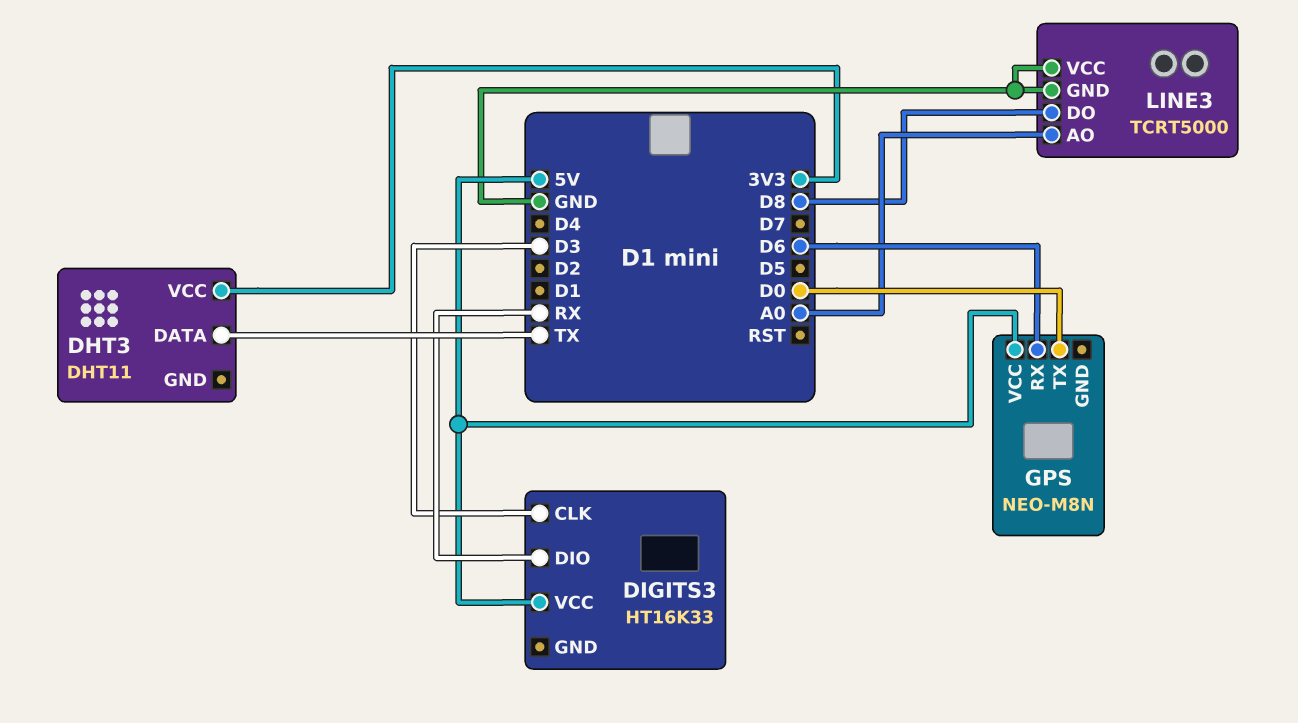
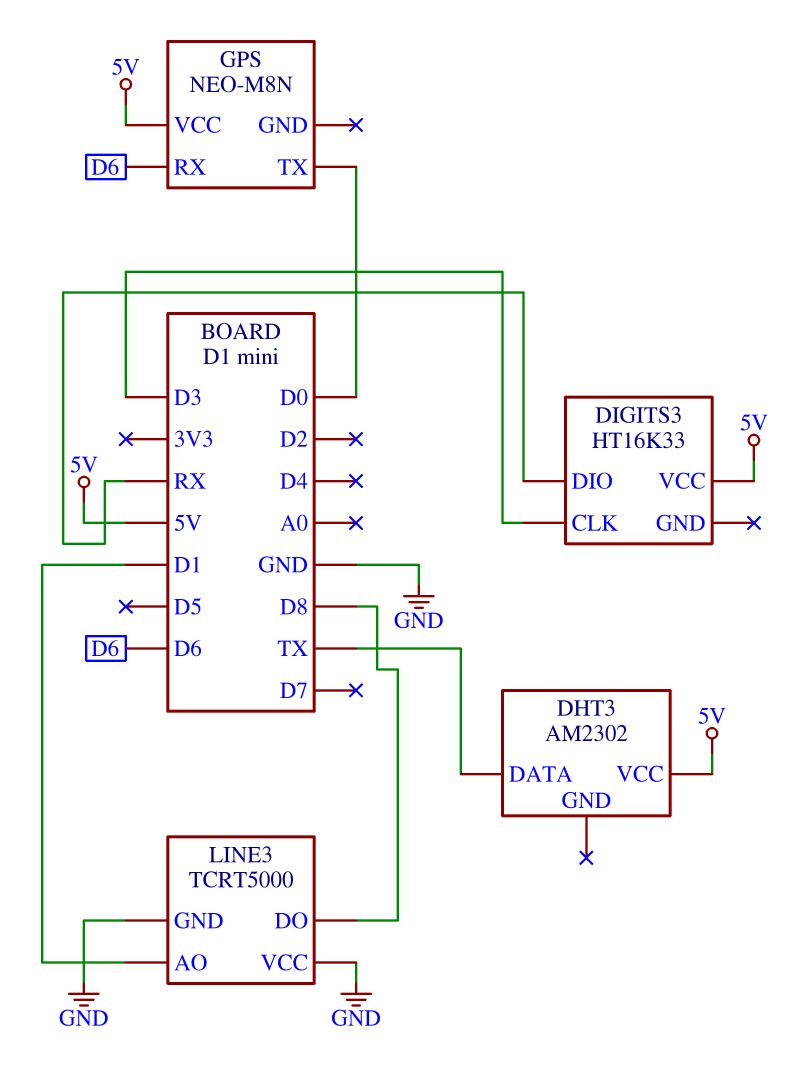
DHT3: DHT11 -> AM2302
DHT3 pin VCC: 3V3 -> 5V
LINE3 pin AO: A0 -> D1

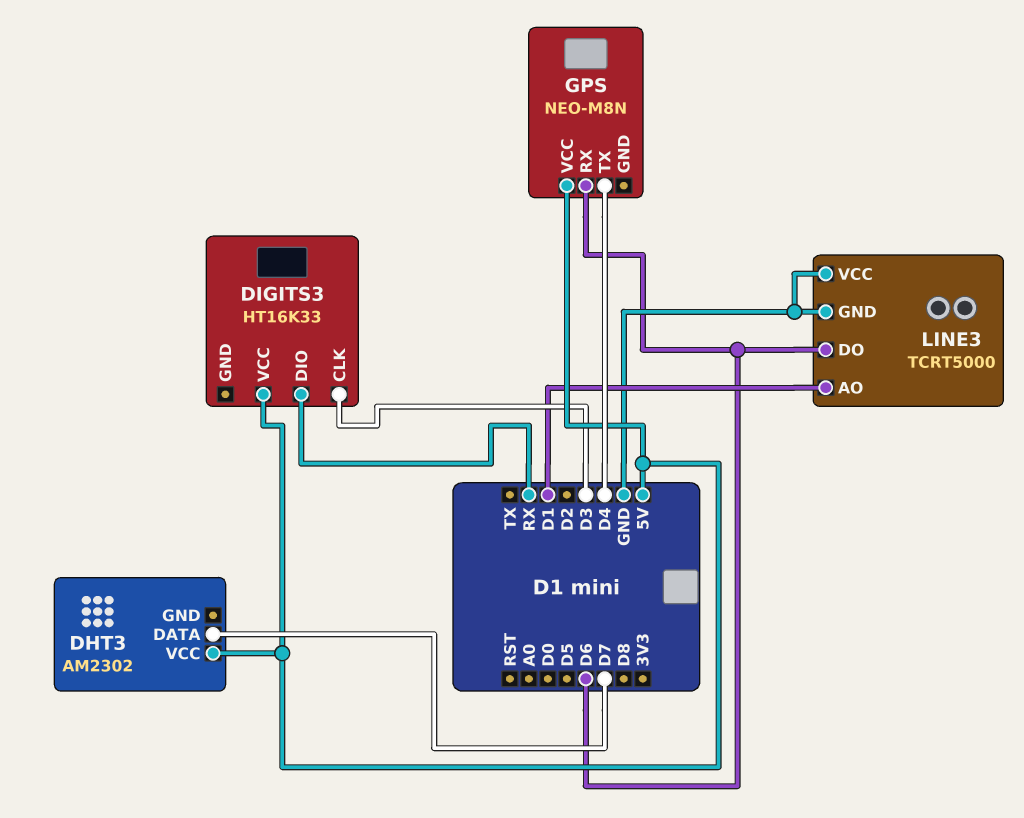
DHT3 pin DATA: TX -> D7
GPS pin TX: D0 -> D4
LINE3 pin DO: D8 -> D6

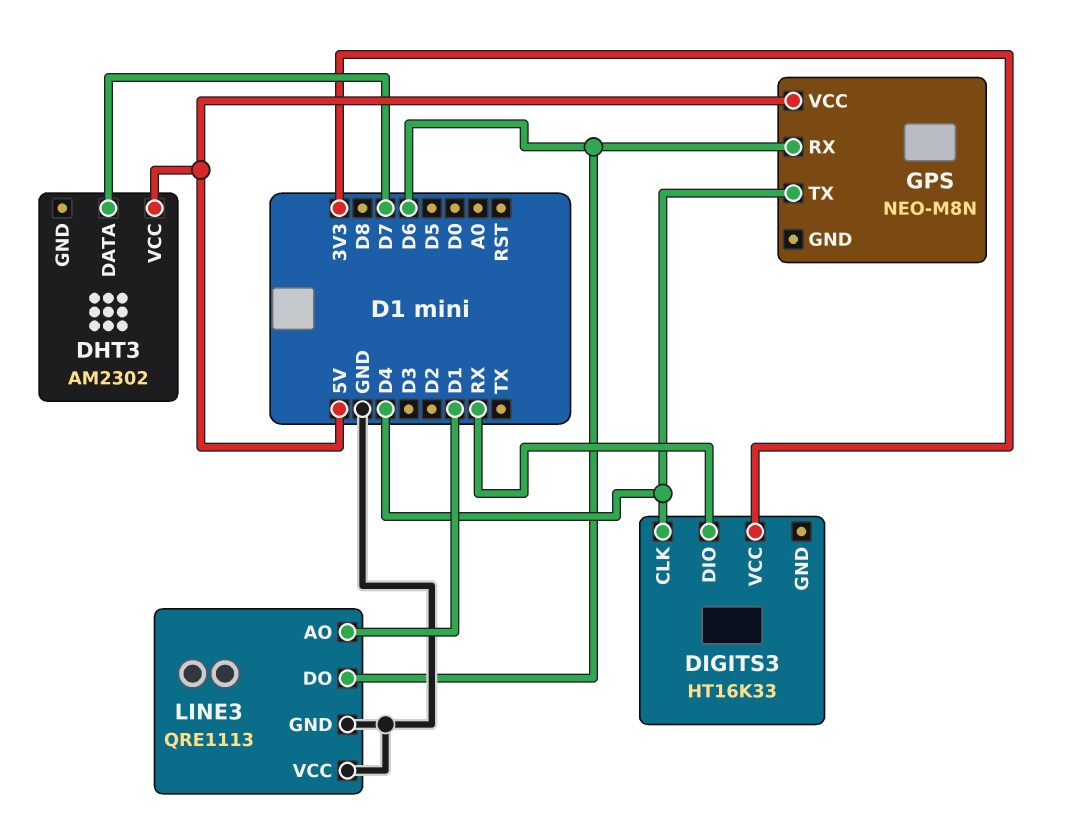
DIGITS3 pin CLK: D3 -> D4
DIGITS3 pin VCC: 5V -> 3V3
LINE3: TCRT5000 -> QRE1113

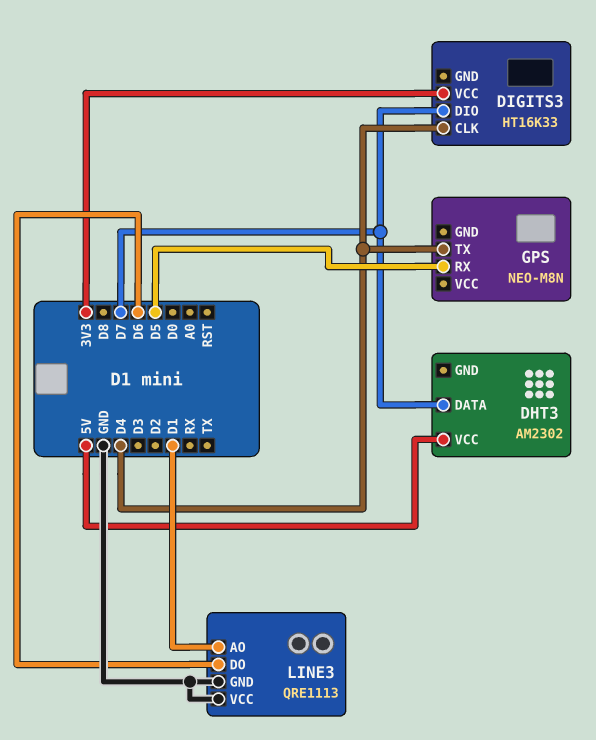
DIGITS3 pin DIO: RX -> D7
GPS pin RX: D6 -> D5
GPS pin VCC: 5V -> none

